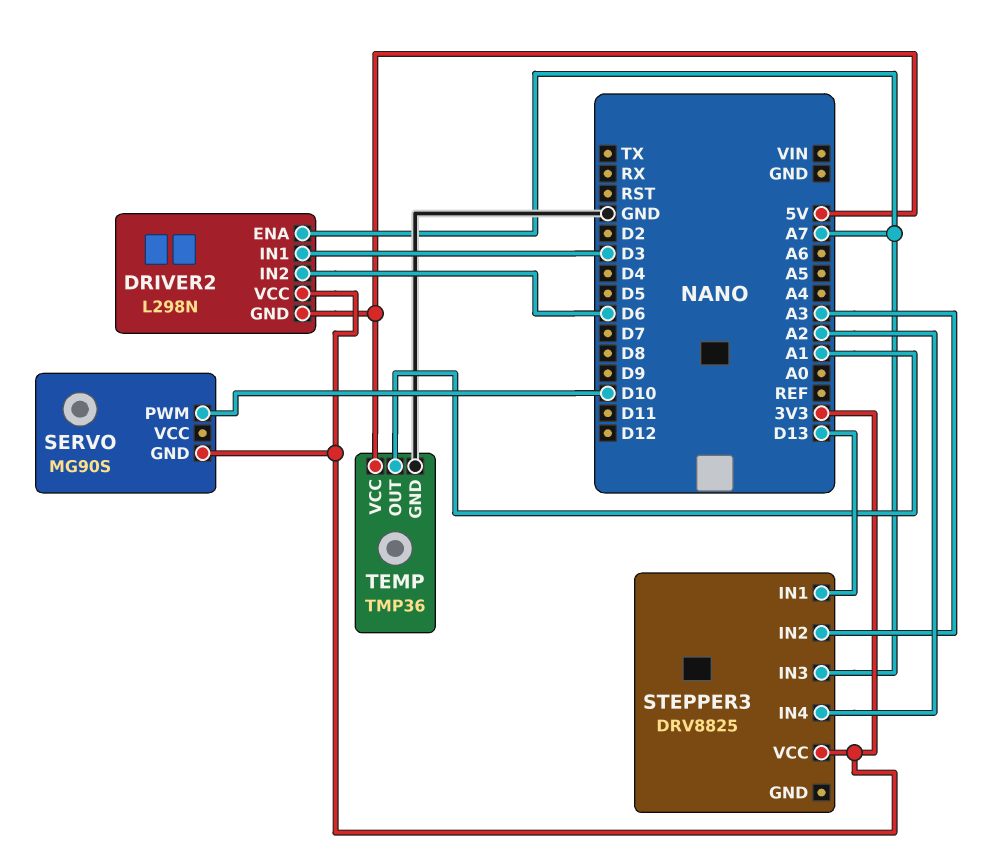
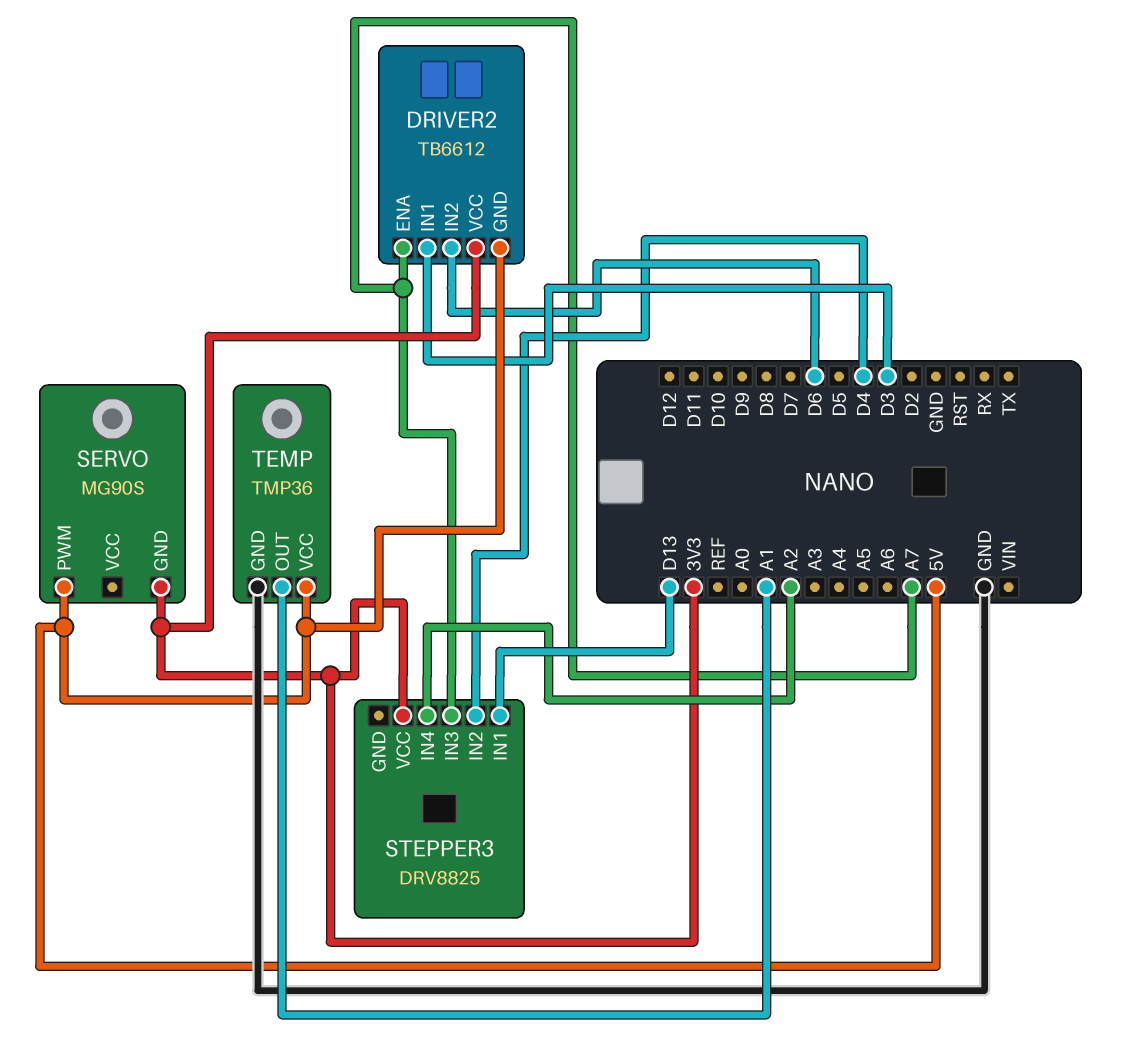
DRIVER2: L298N -> TB6612
SERVO pin PWM: D10 -> 5V
STEPPER3 pin IN2: A3 -> D4

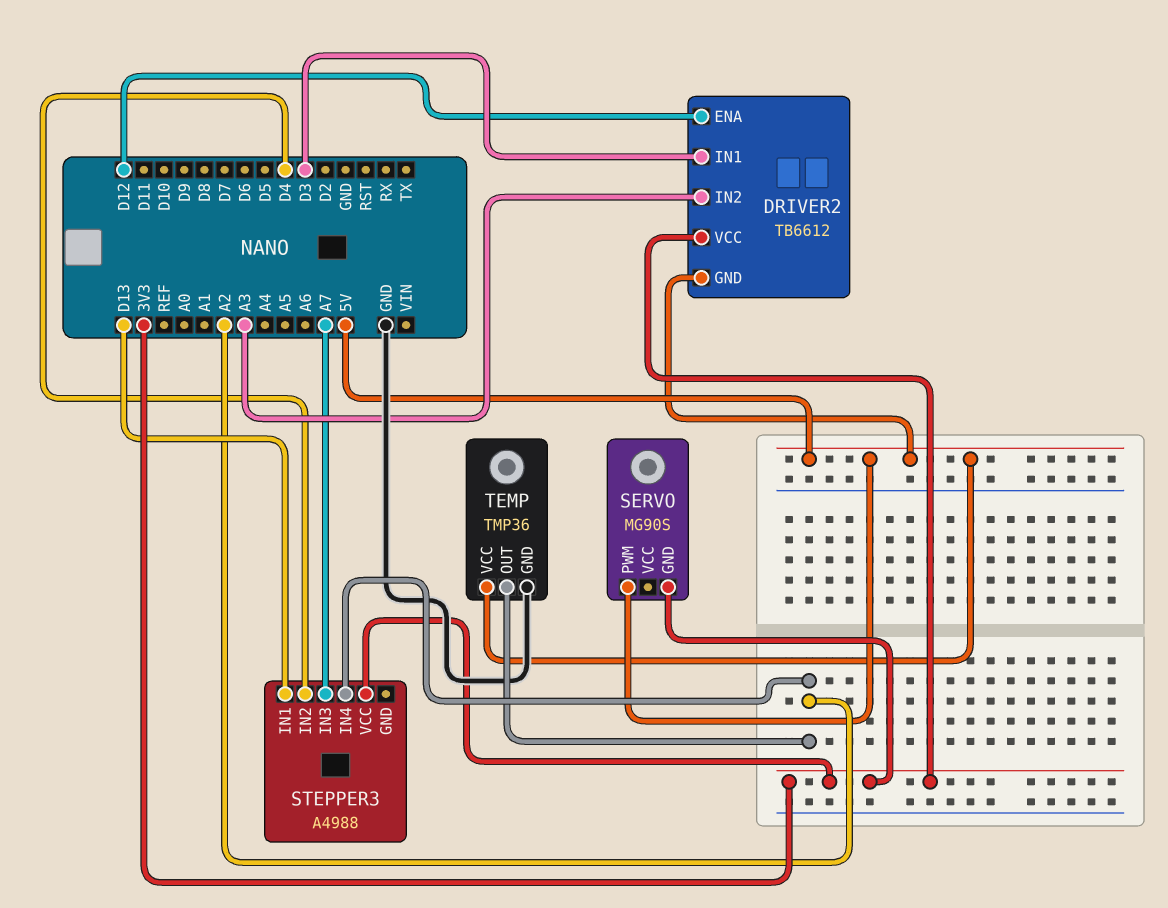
DRIVER2 pin ENA: A7 -> D12
DRIVER2 pin IN2: D6 -> A3
STEPPER3: DRV8825 -> A4988
TEMP pin OUT: A1 -> A2

